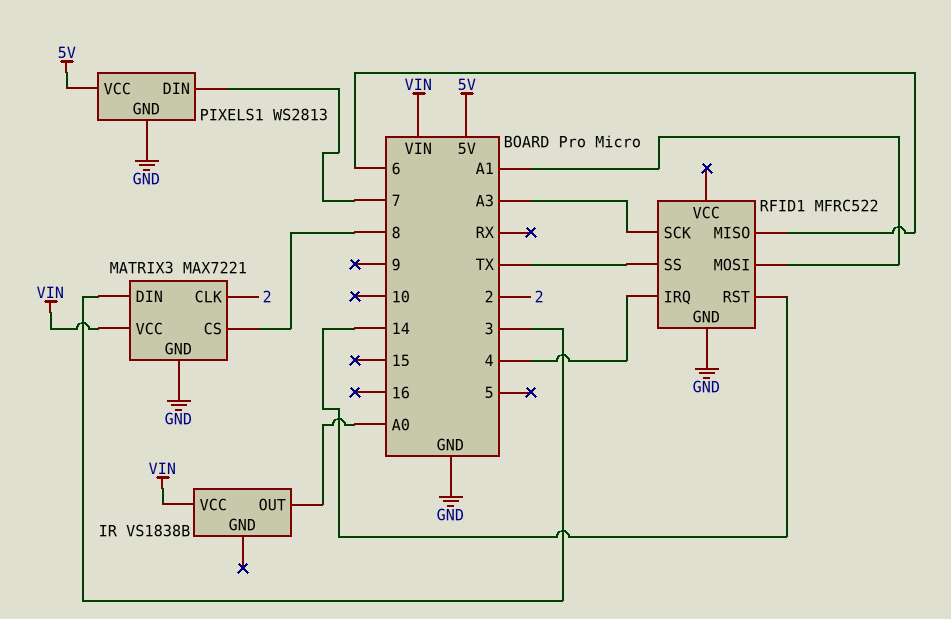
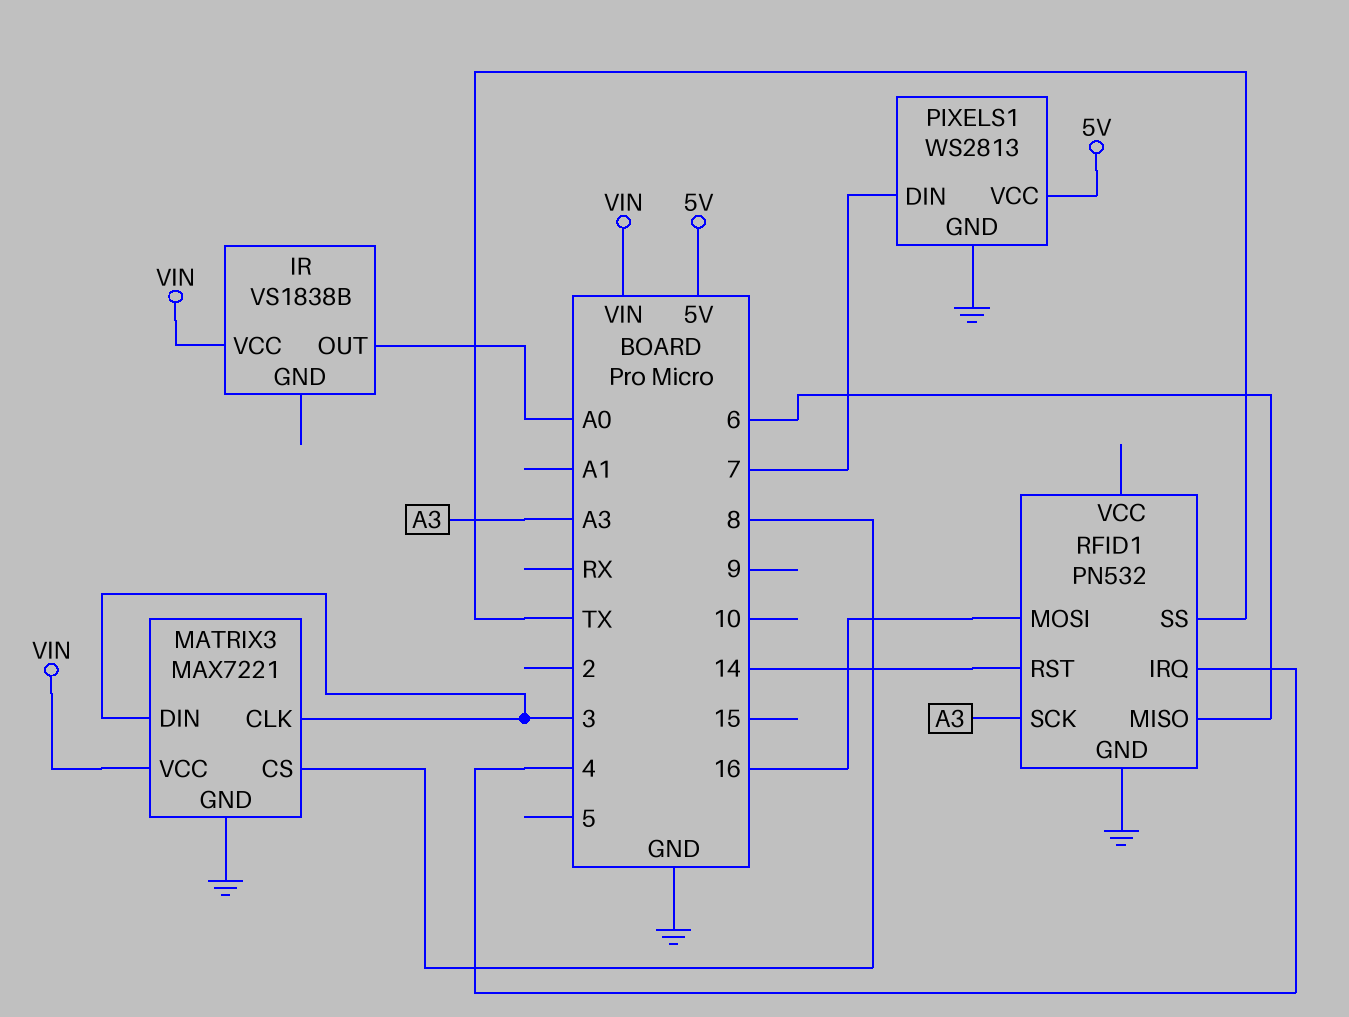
MATRIX3 pin CLK: 2 -> 3
RFID1: MFRC522 -> PN532
RFID1 pin MOSI: A1 -> 16

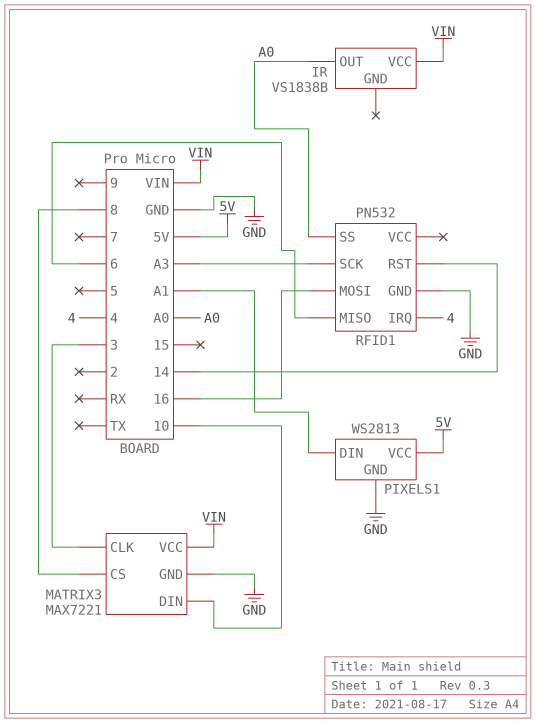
MATRIX3 pin DIN: 3 -> 10
PIXELS1 pin DIN: 7 -> A1
RFID1 pin SS: TX -> A0

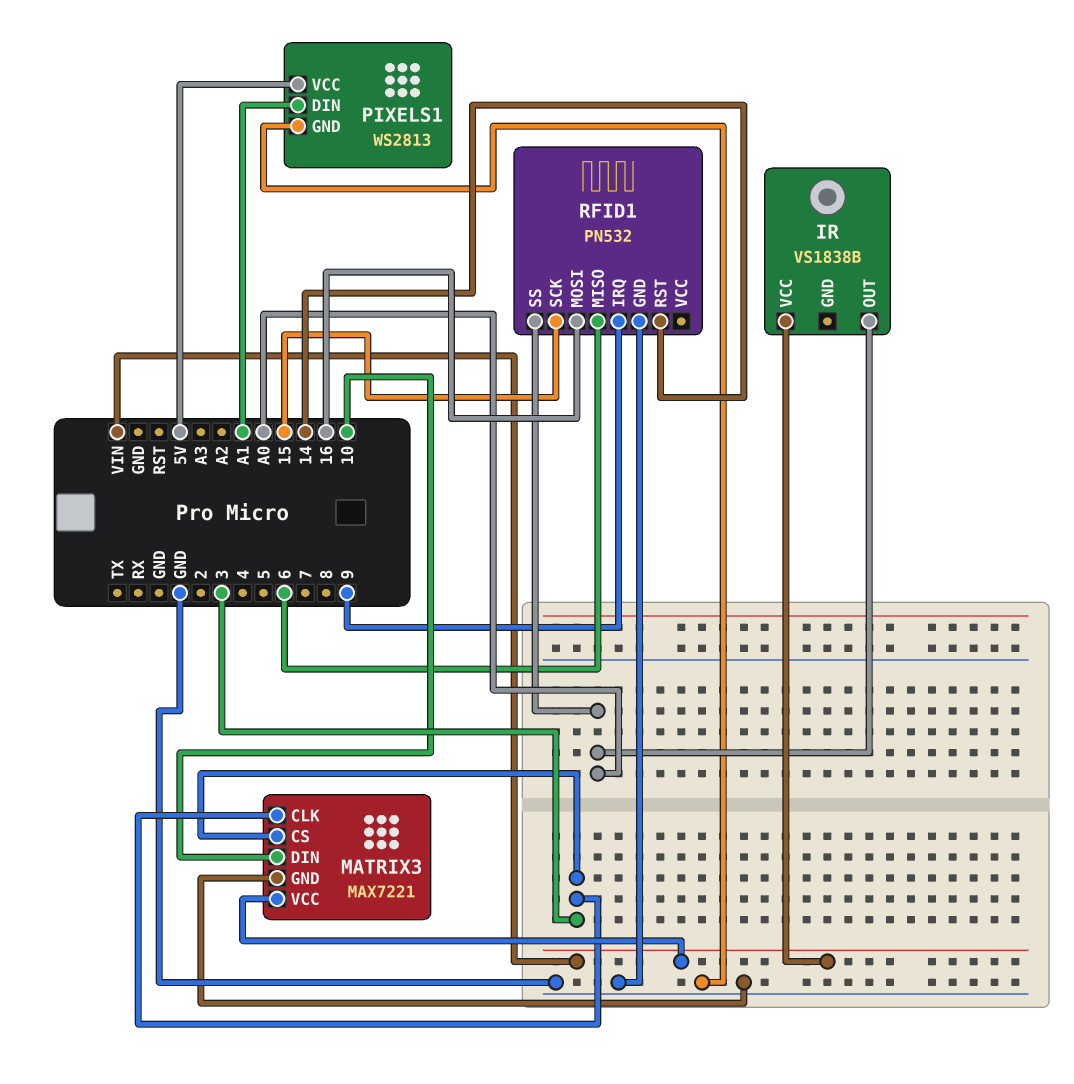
MATRIX3 pin CS: 8 -> 3
RFID1 pin IRQ: 4 -> 9
RFID1 pin SCK: A3 -> 15

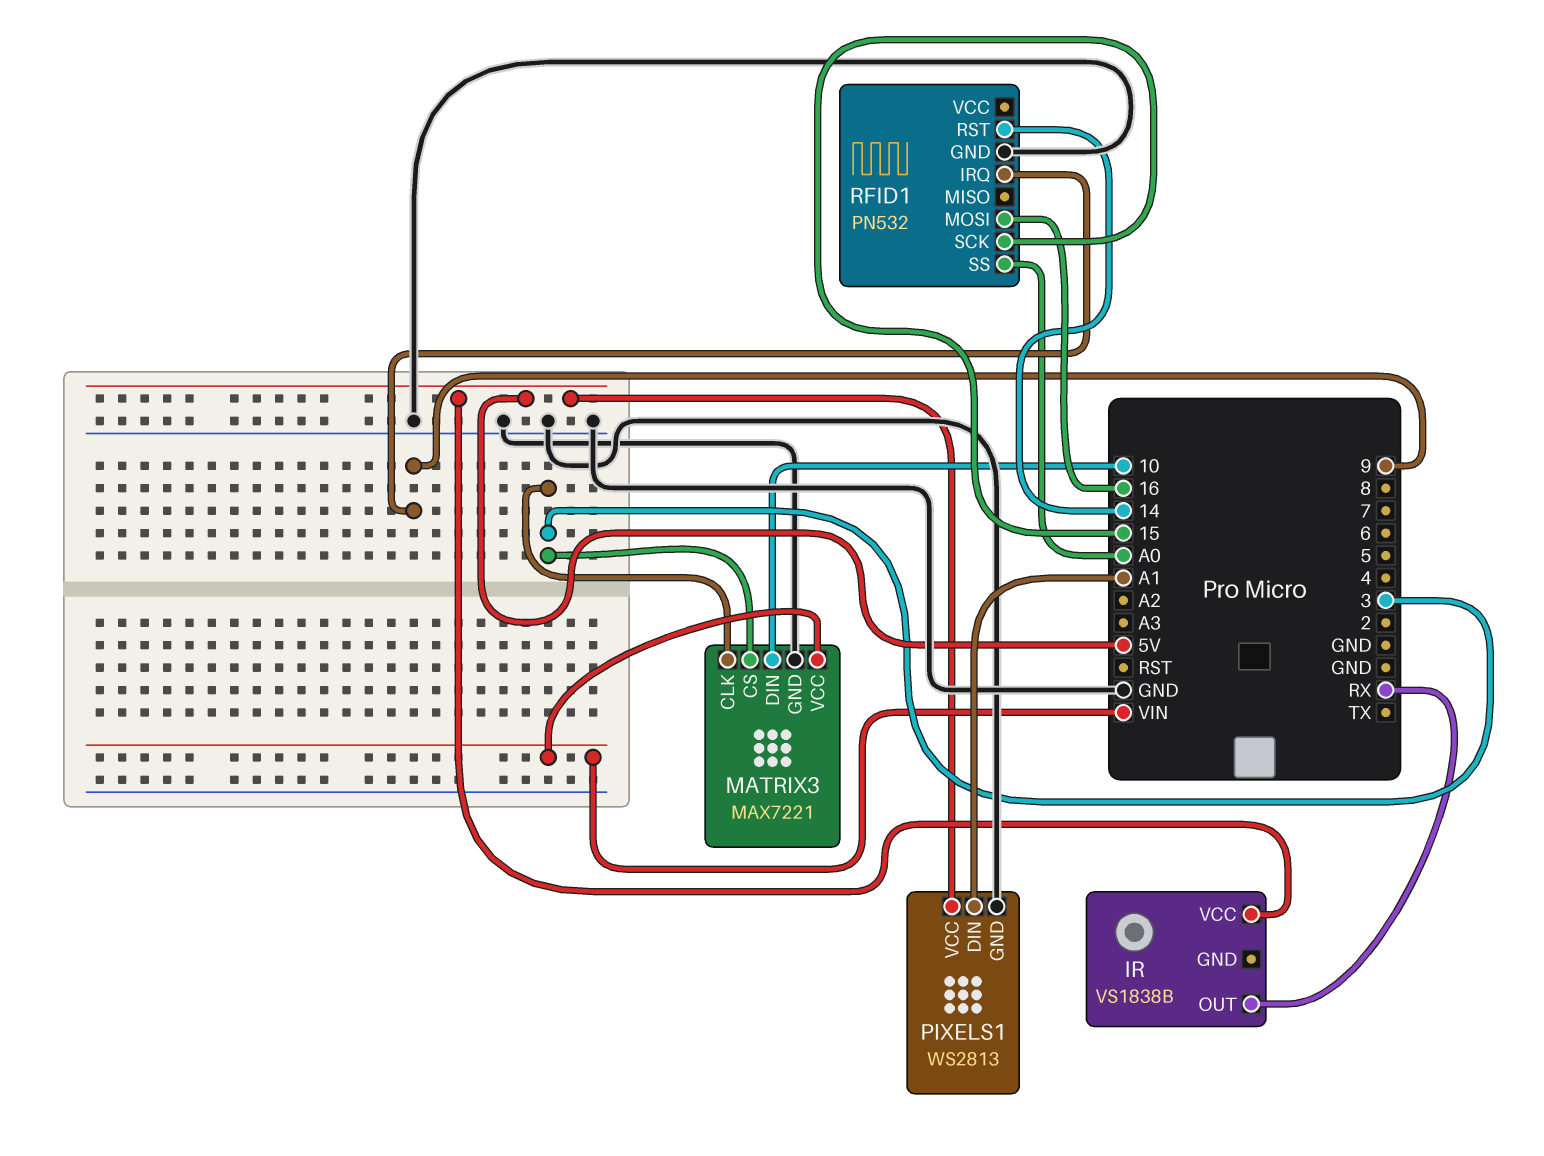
IR pin OUT: A0 -> RX
IR pin VCC: VIN -> 5V
RFID1 pin MISO: 6 -> none

